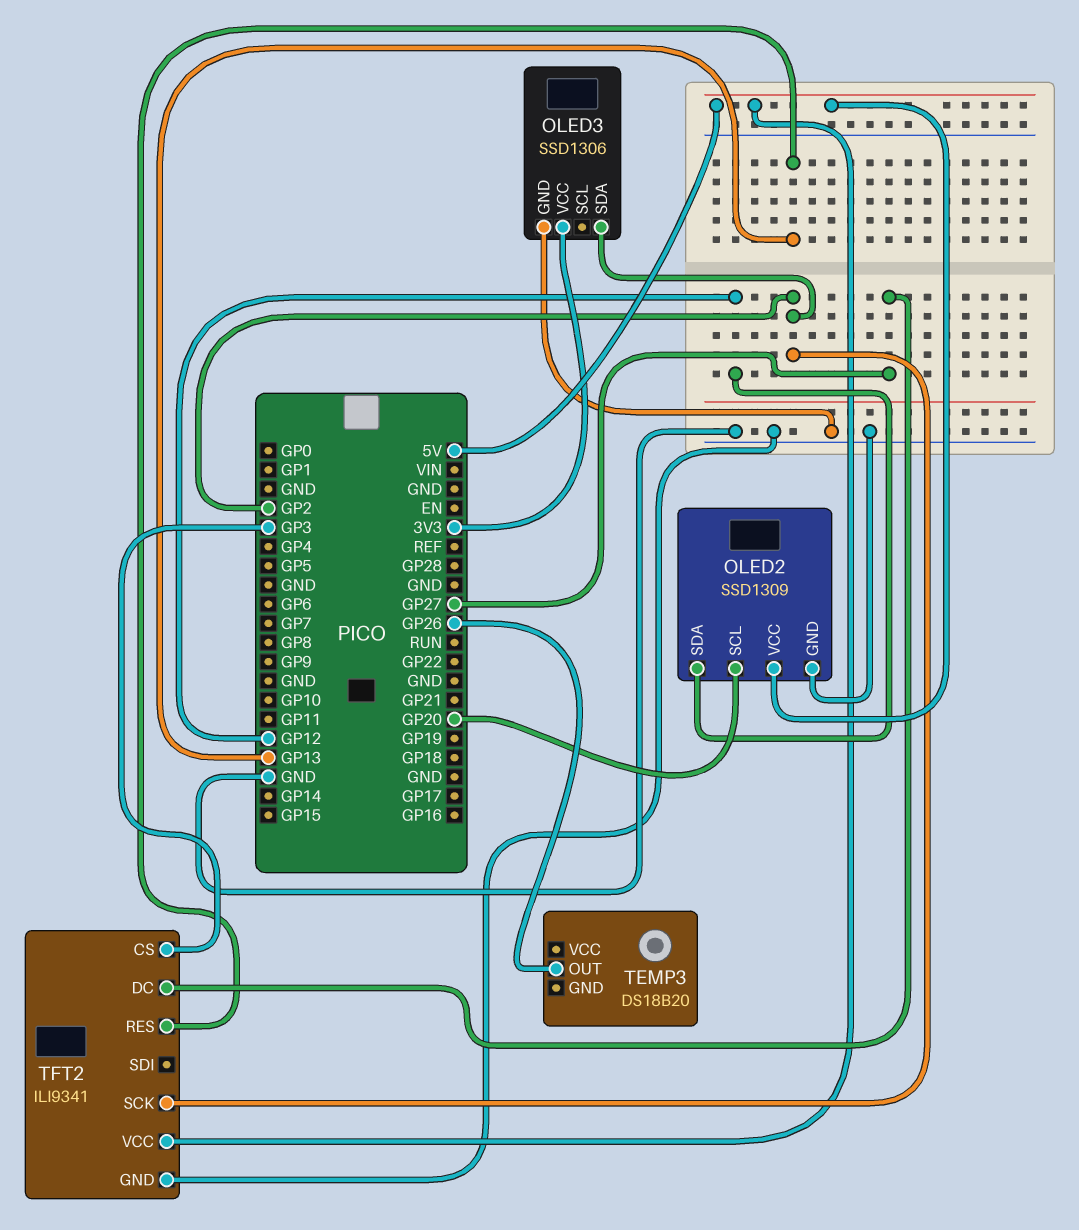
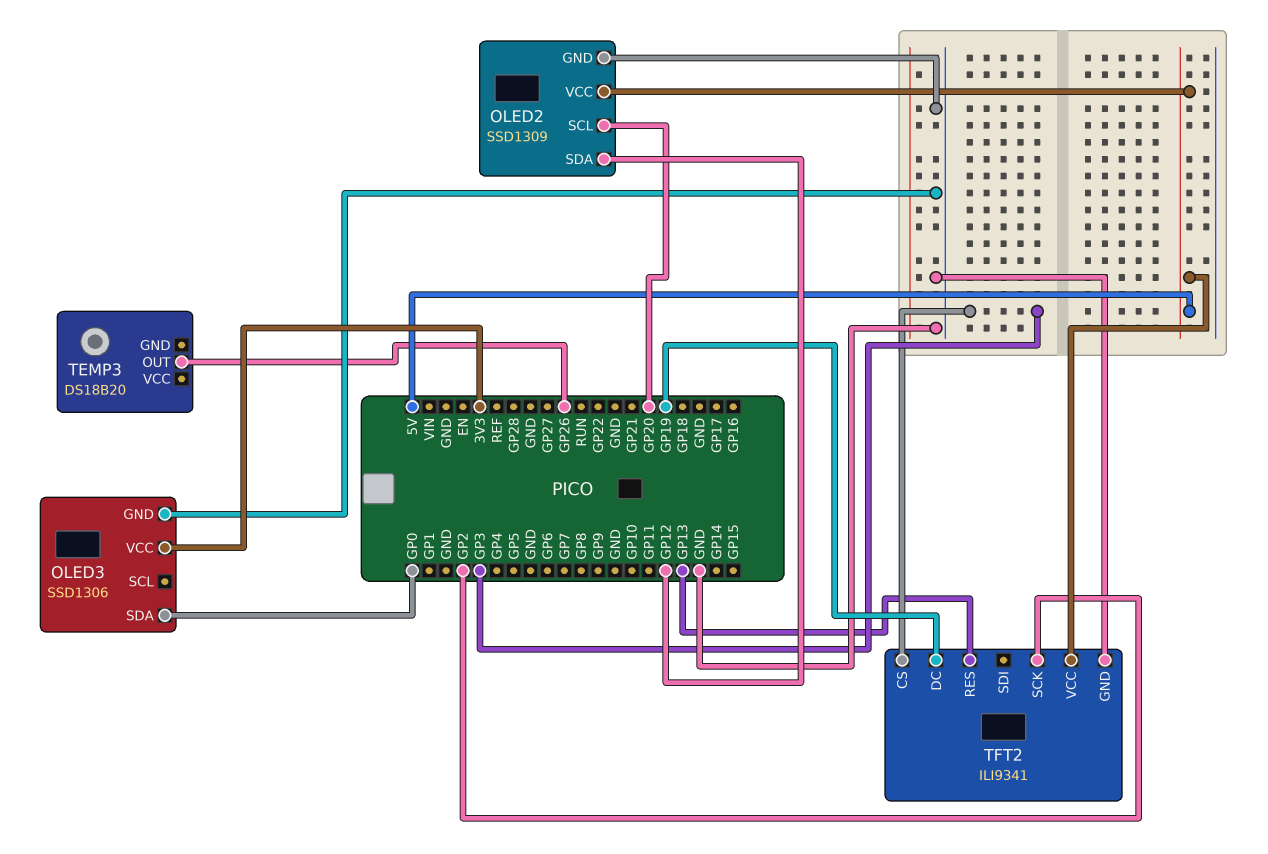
OLED3 pin SDA: GP2 -> GP0
TFT2 pin DC: GP27 -> GP19

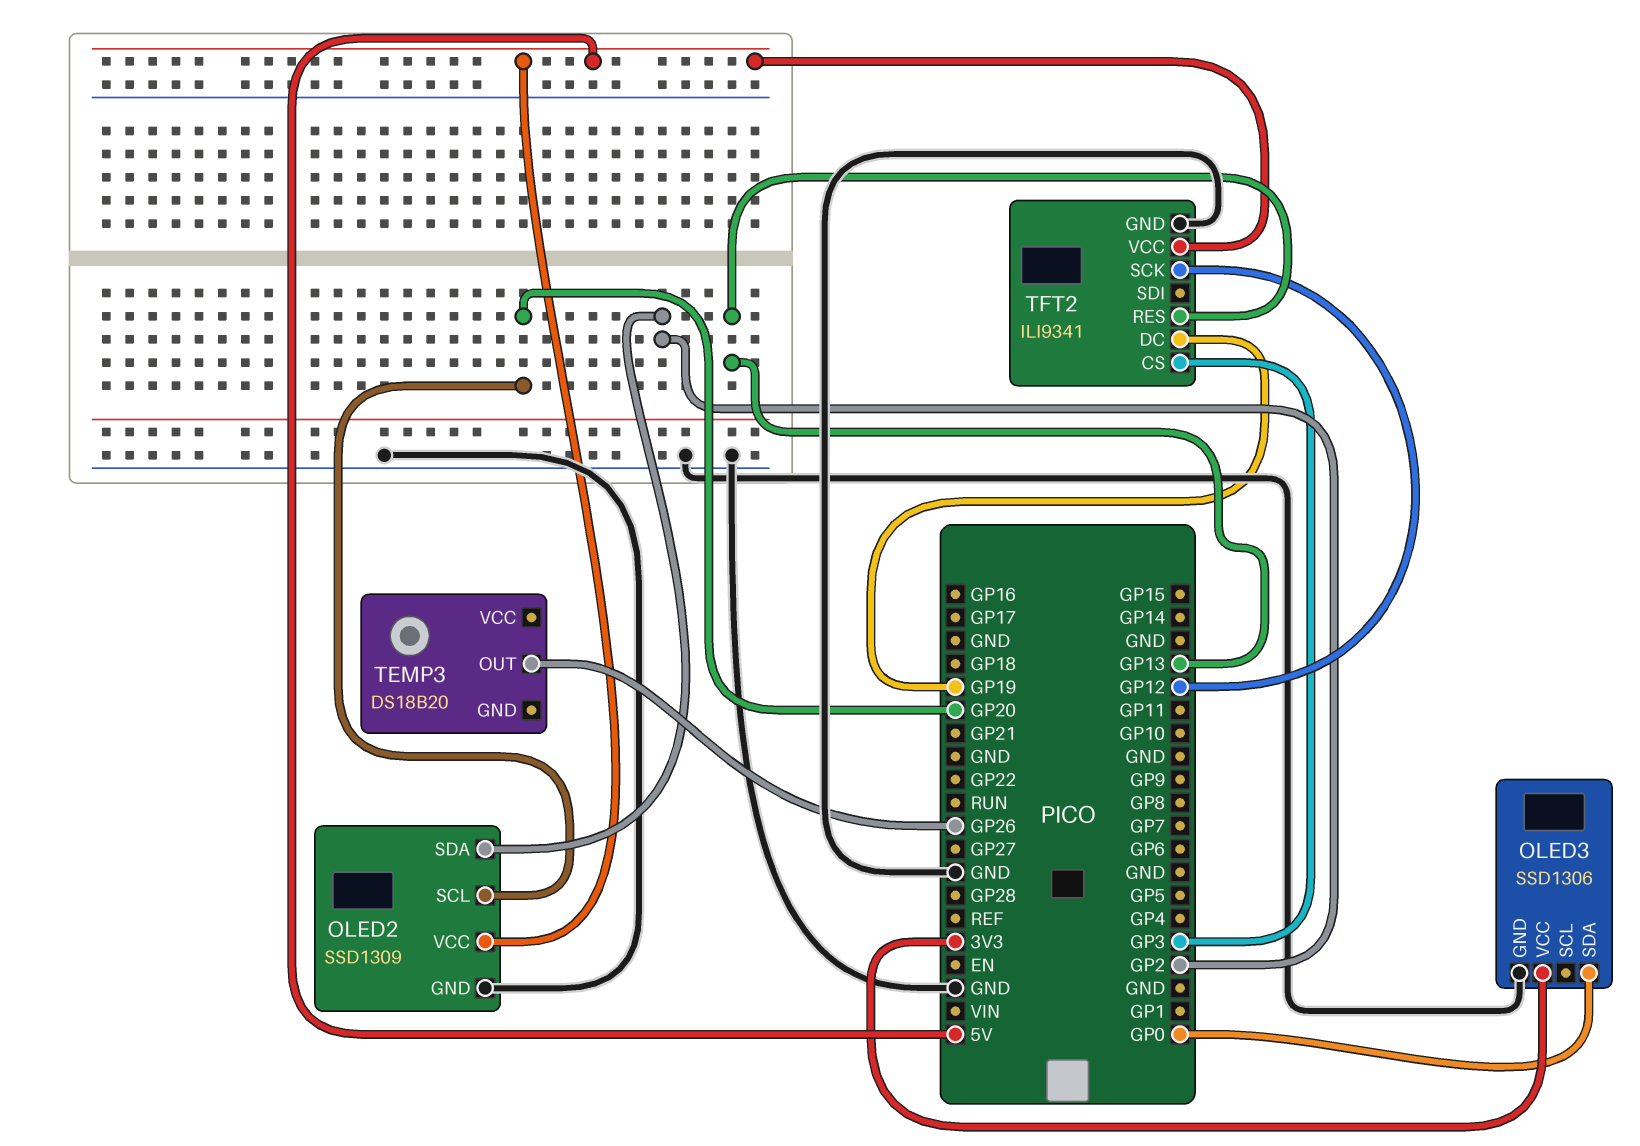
OLED2 pin SDA: GP12 -> GP2
TFT2 pin SCK: GP2 -> GP12

